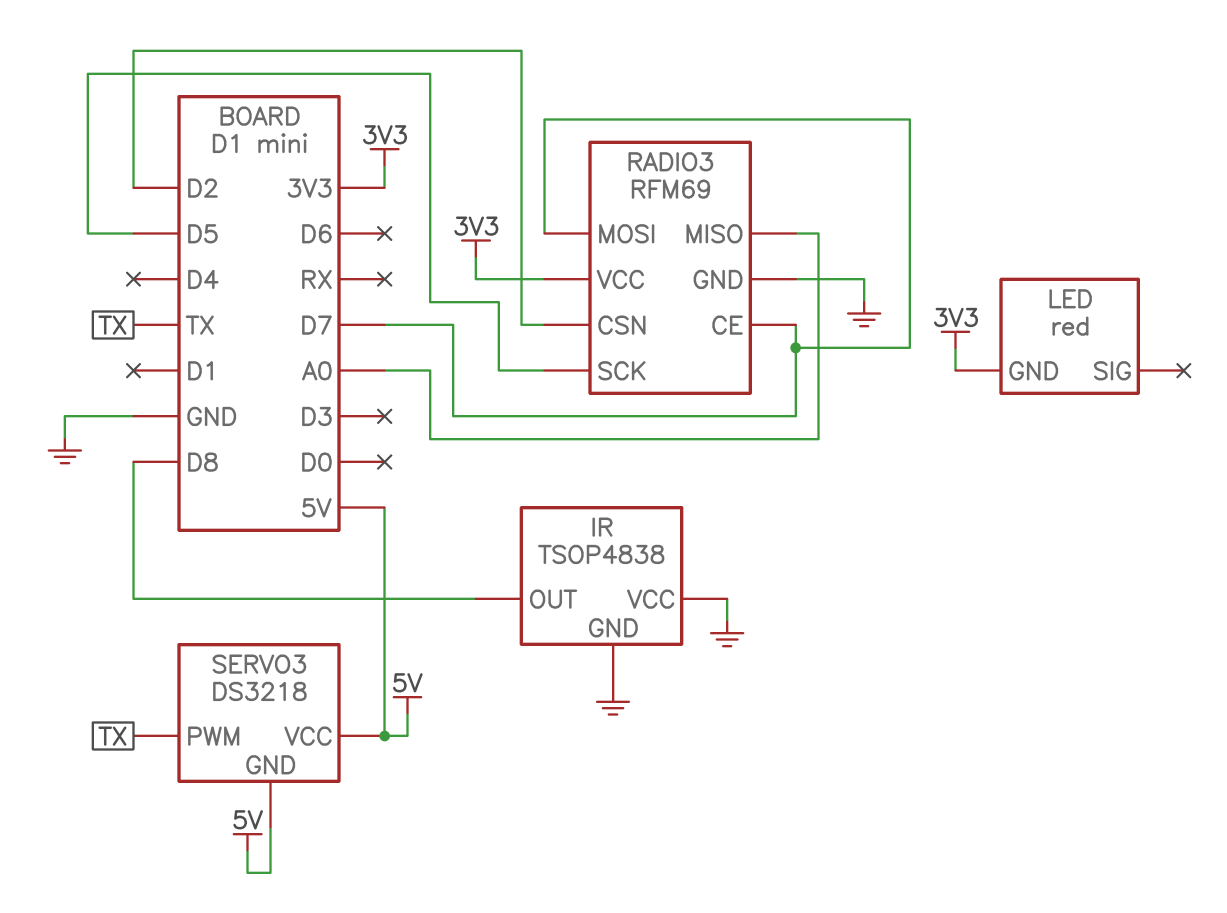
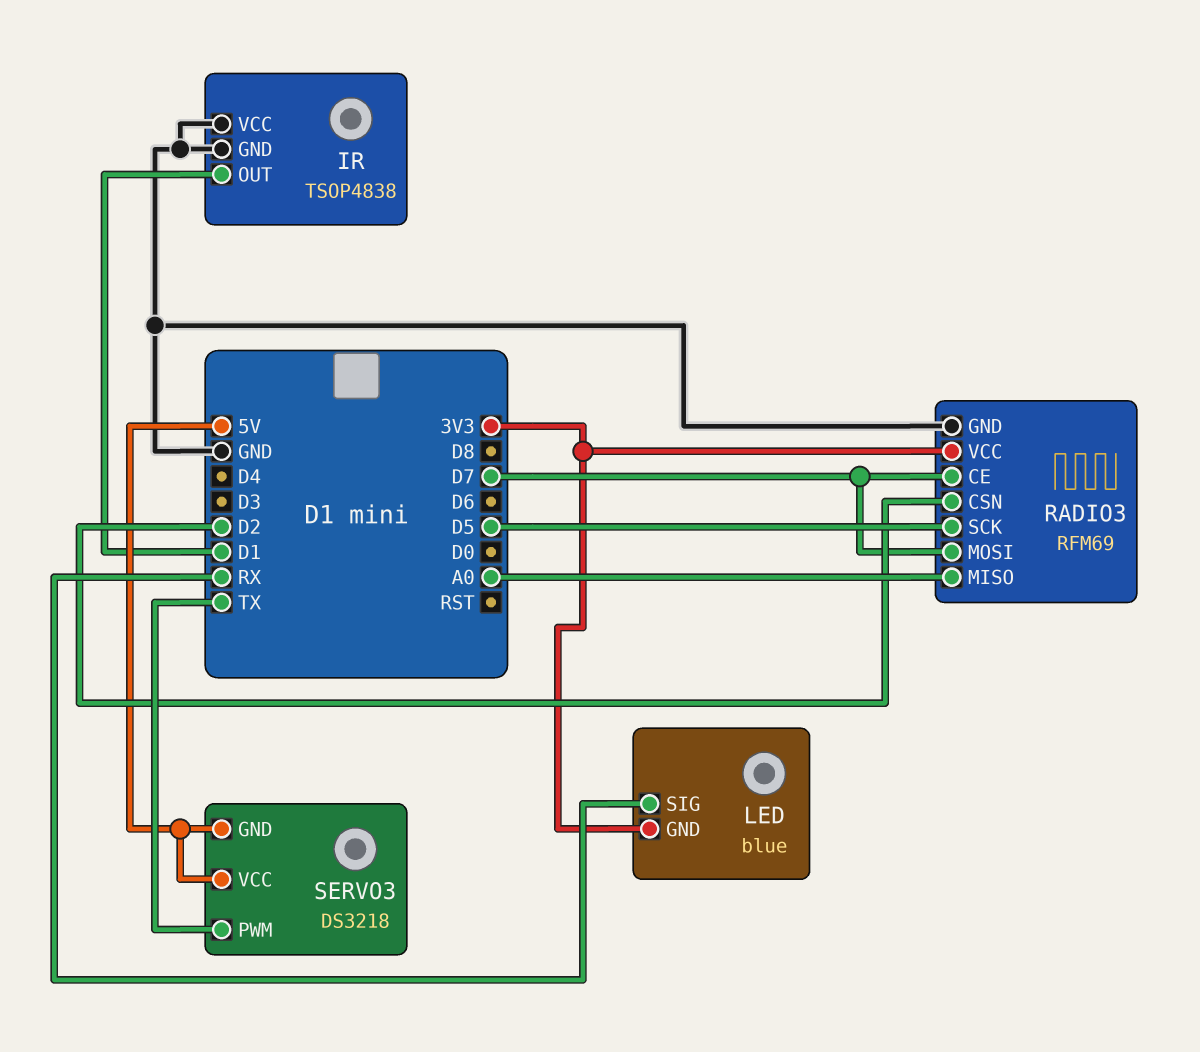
IR pin OUT: D8 -> D1
LED: red -> blue
LED pin SIG: none -> RX

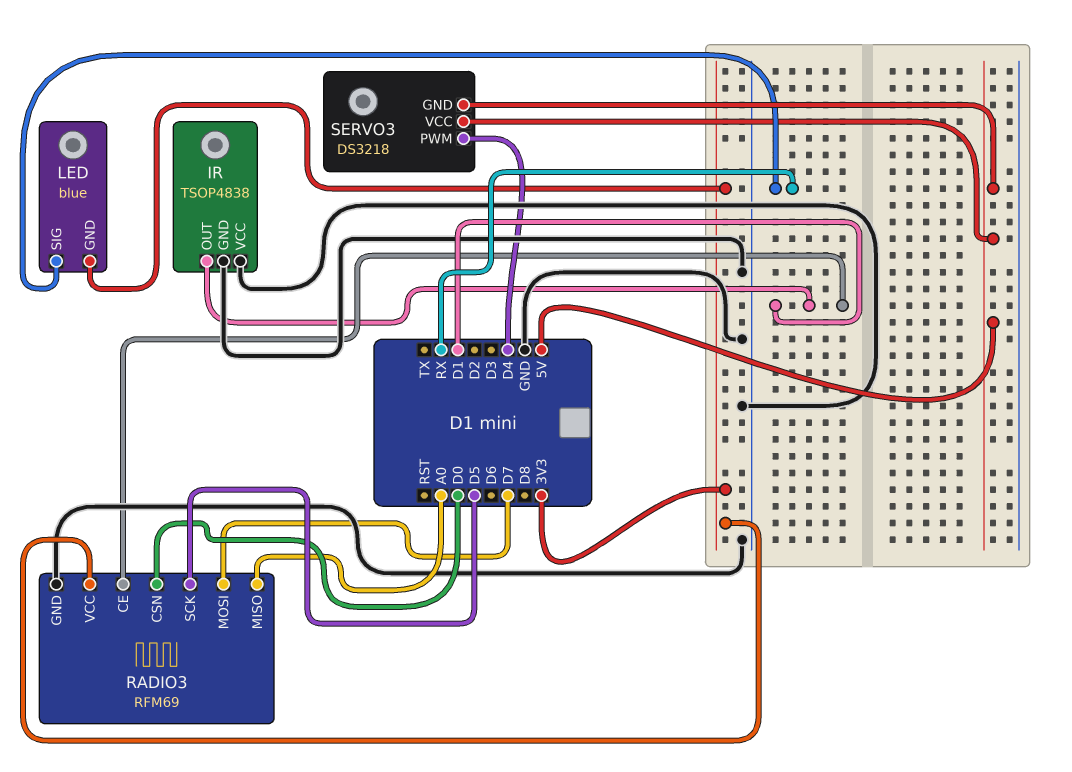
RADIO3 pin CE: D7 -> D1
RADIO3 pin CSN: D2 -> D0
SERVO3 pin PWM: TX -> D4

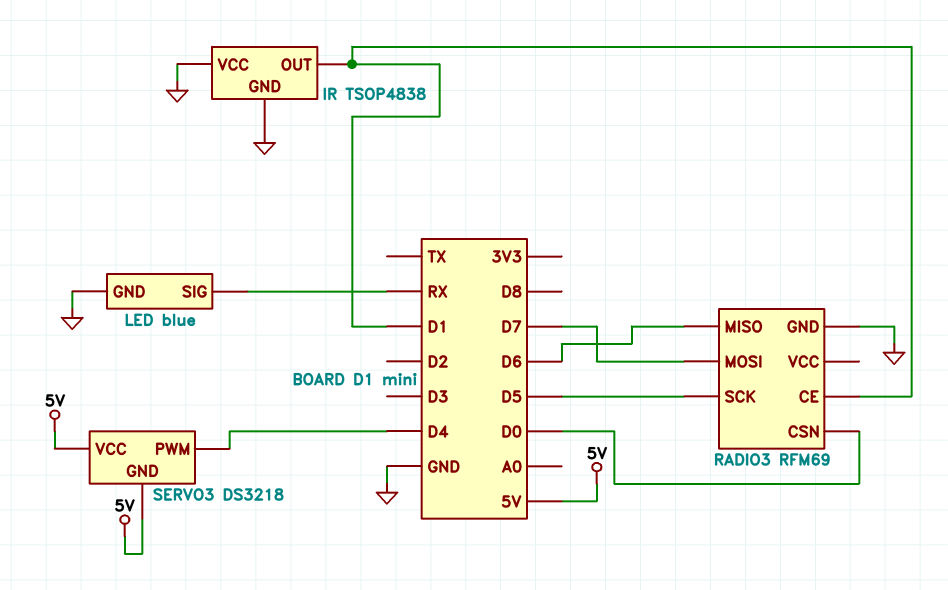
LED pin GND: 3V3 -> GND
RADIO3 pin MISO: A0 -> D6
RADIO3 pin VCC: 3V3 -> none

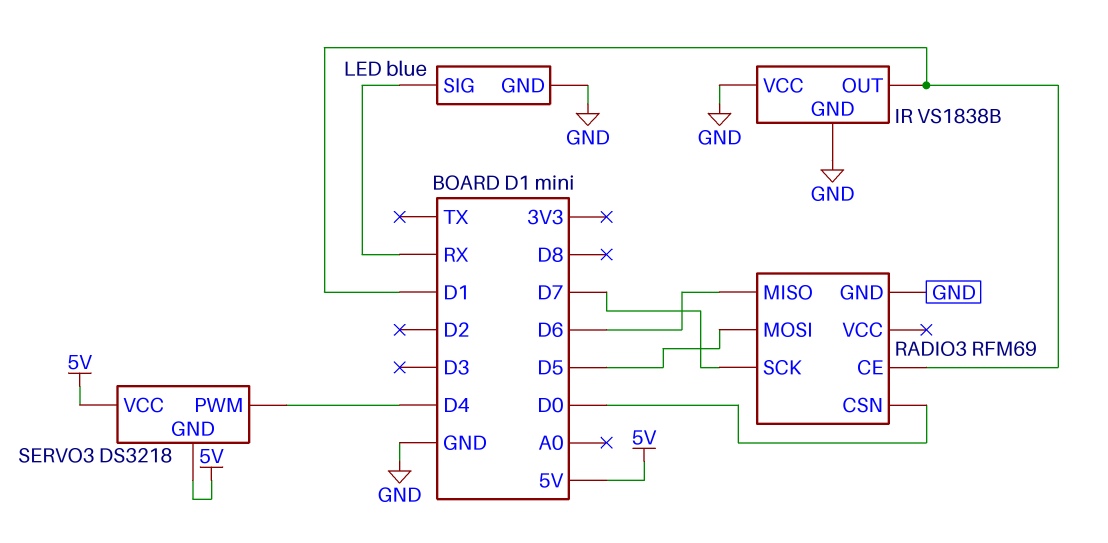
IR: TSOP4838 -> VS1838B
RADIO3 pin MOSI: D7 -> D5
RADIO3 pin SCK: D5 -> D7

